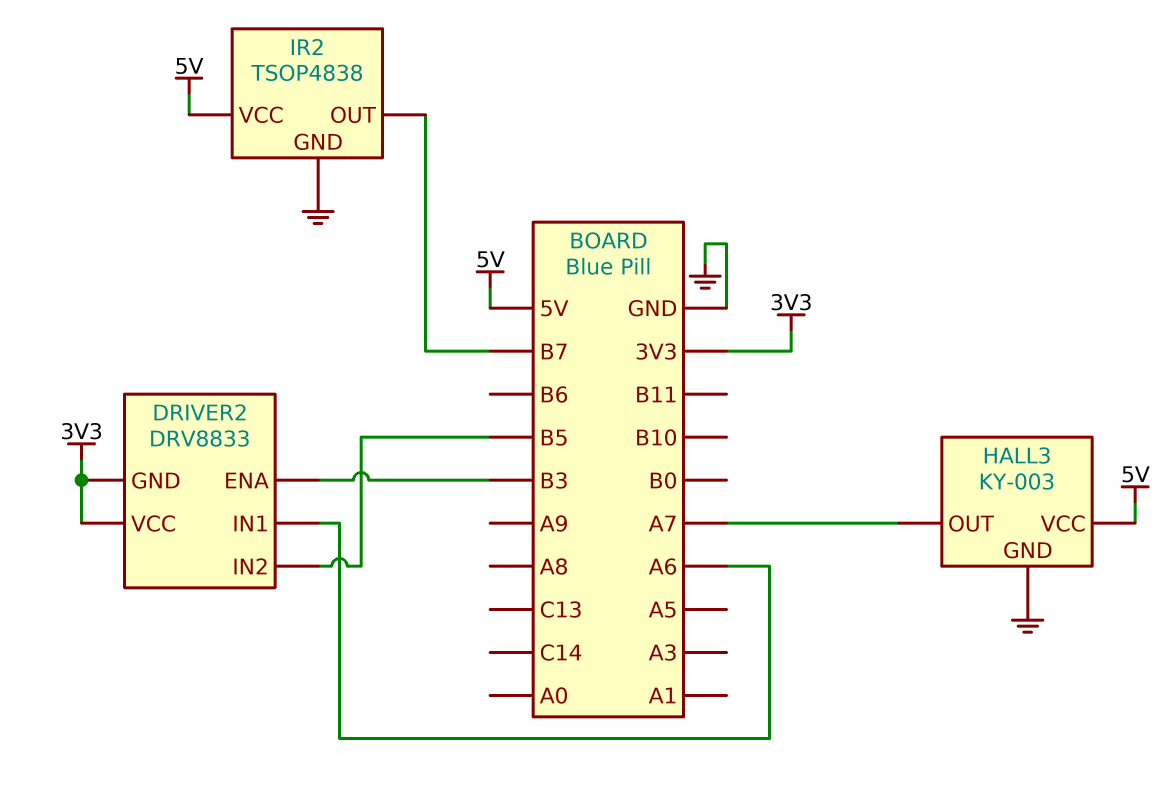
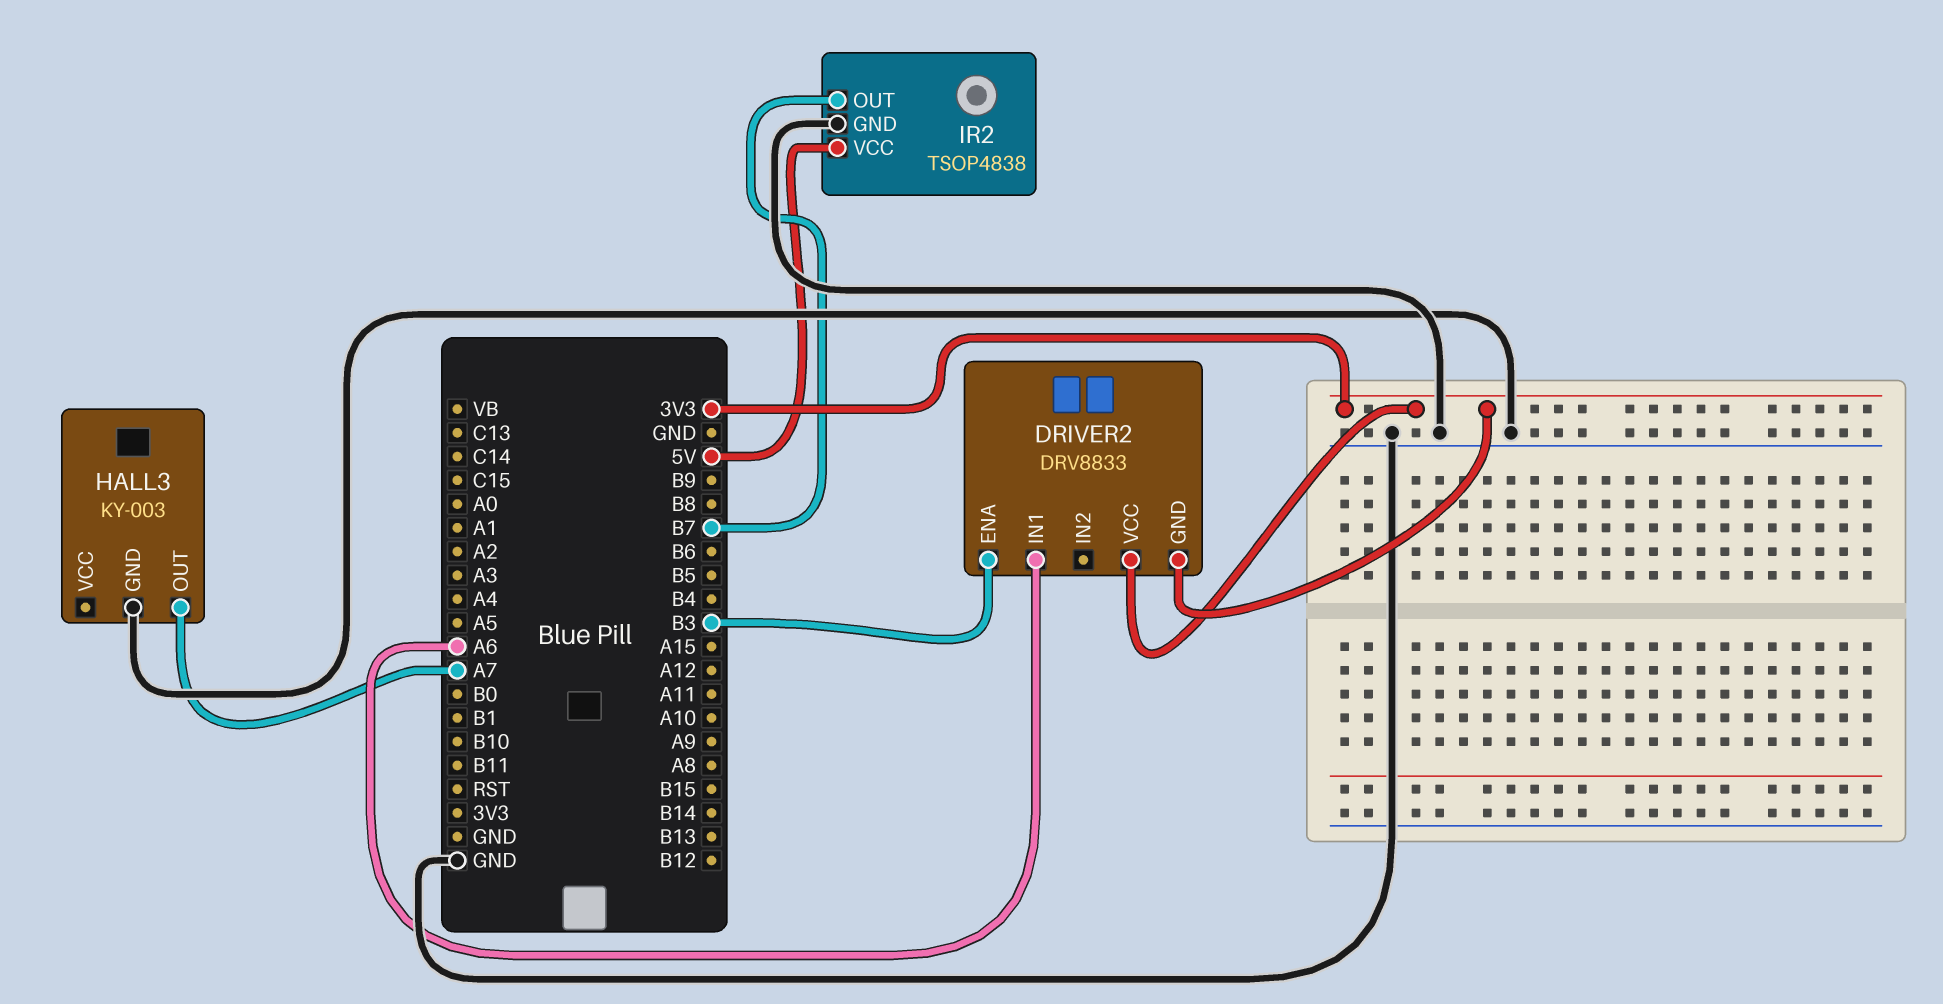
DRIVER2 pin IN2: B5 -> none
HALL3 pin VCC: 5V -> none

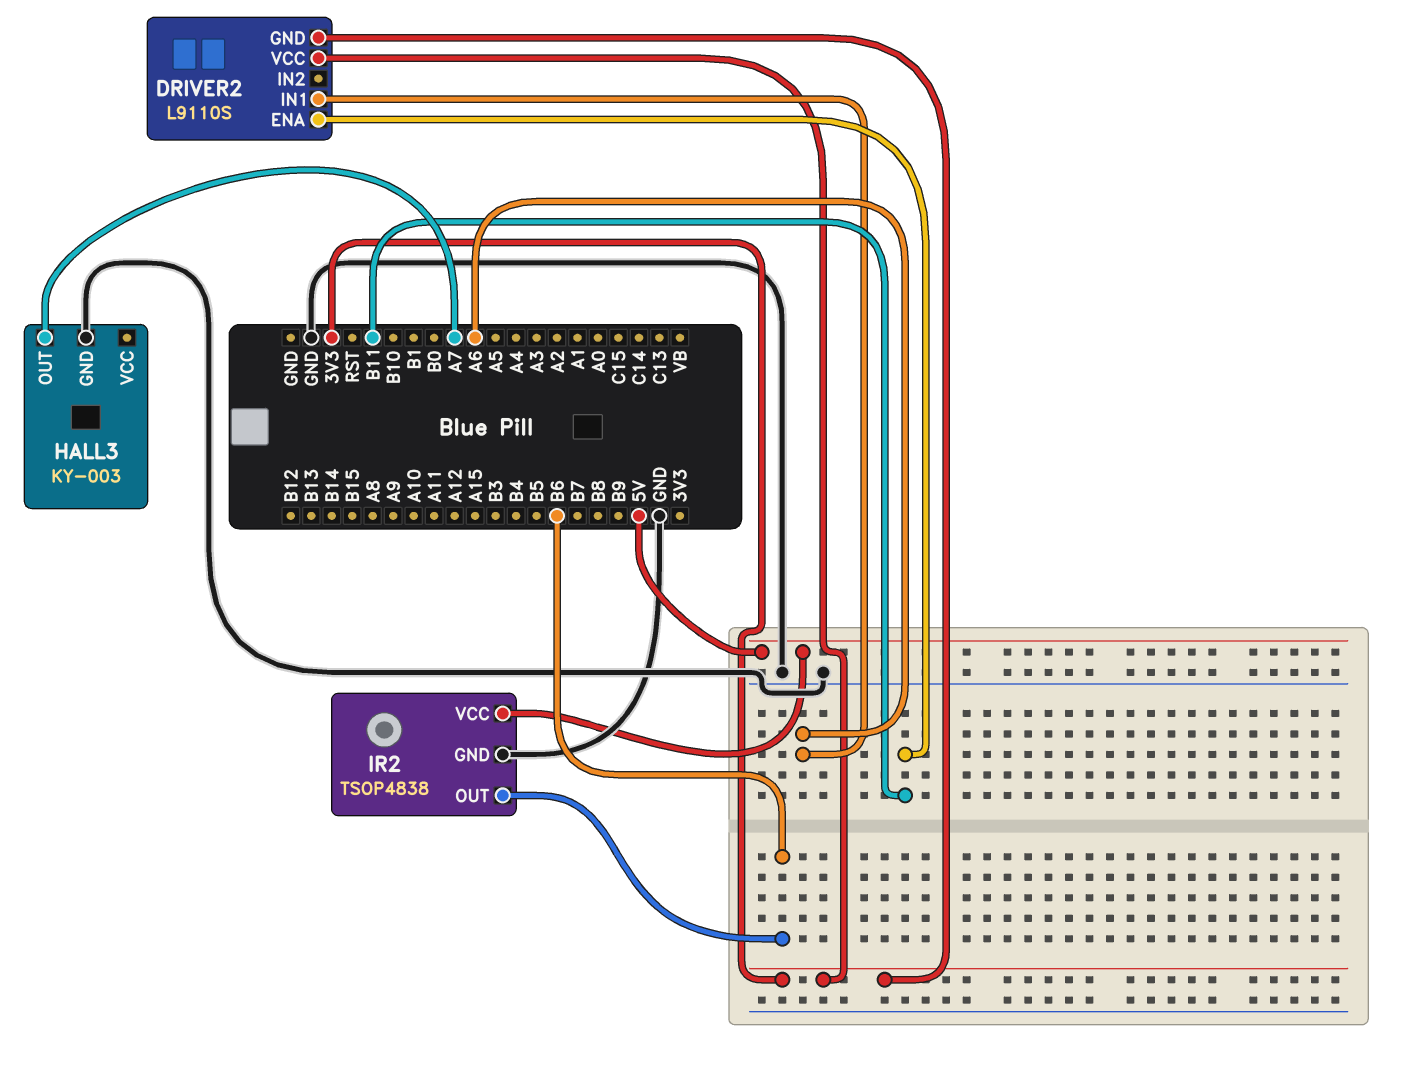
DRIVER2: DRV8833 -> L9110S
DRIVER2 pin ENA: B3 -> B11
IR2 pin OUT: B7 -> B6

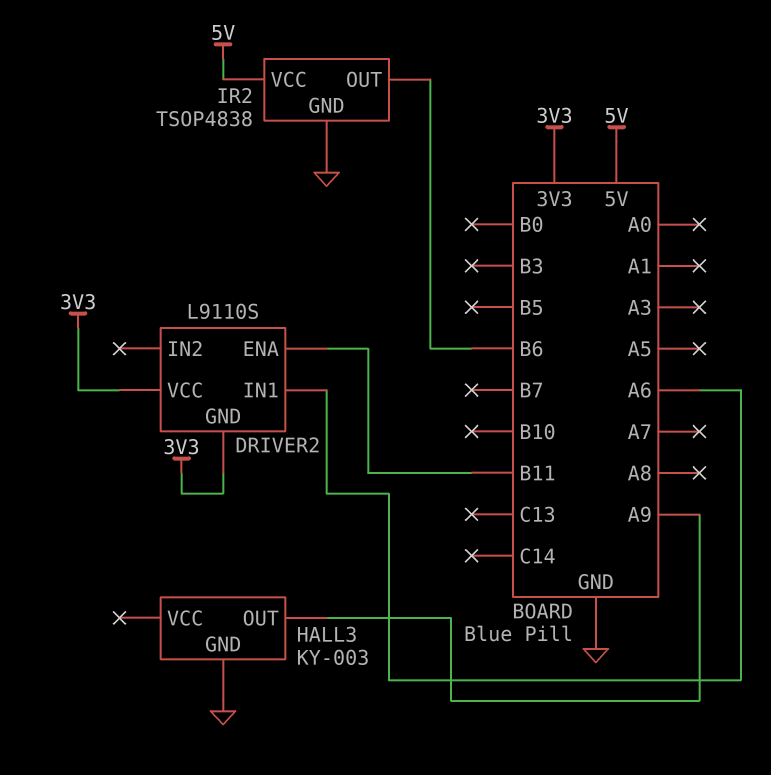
HALL3 pin OUT: A7 -> A9

